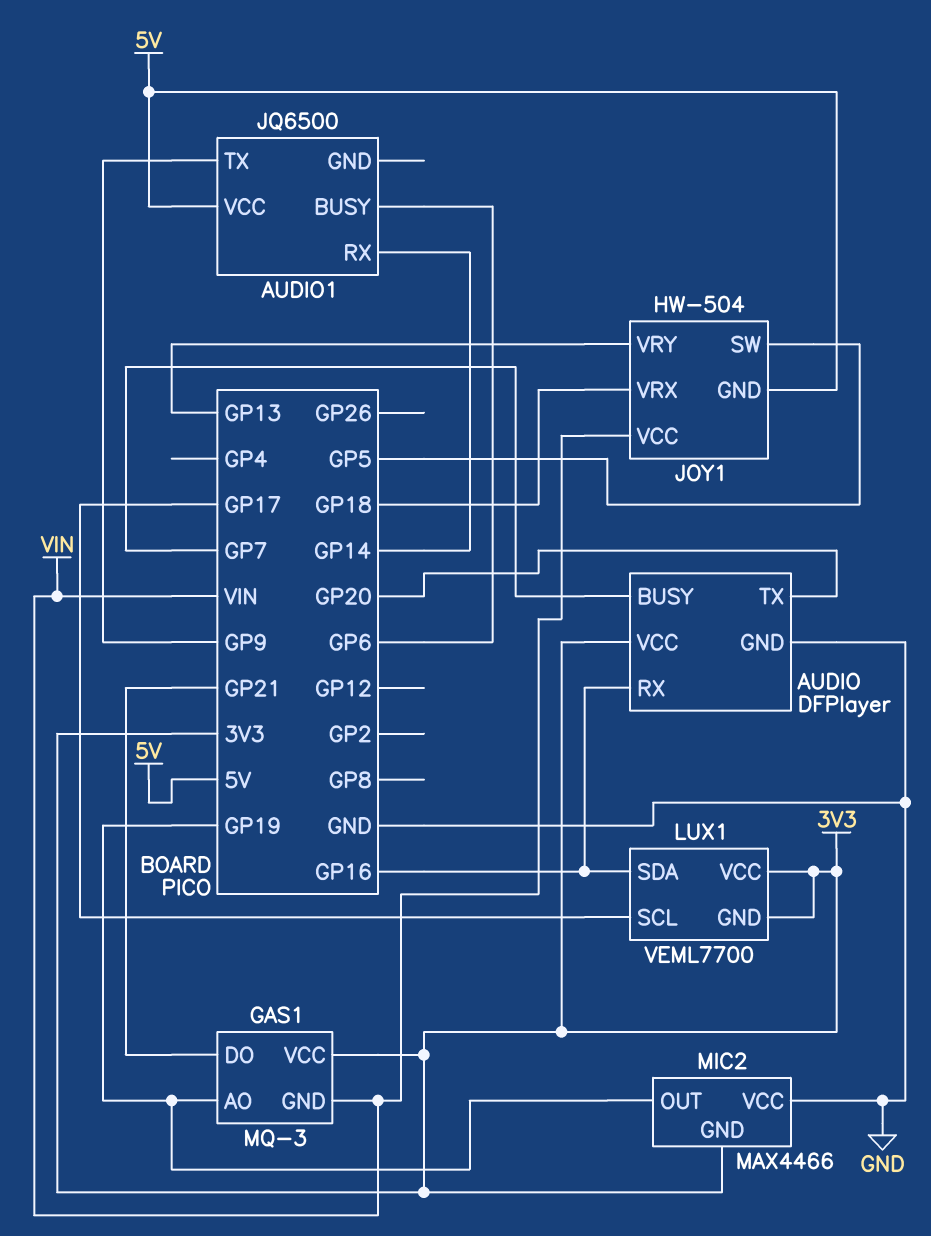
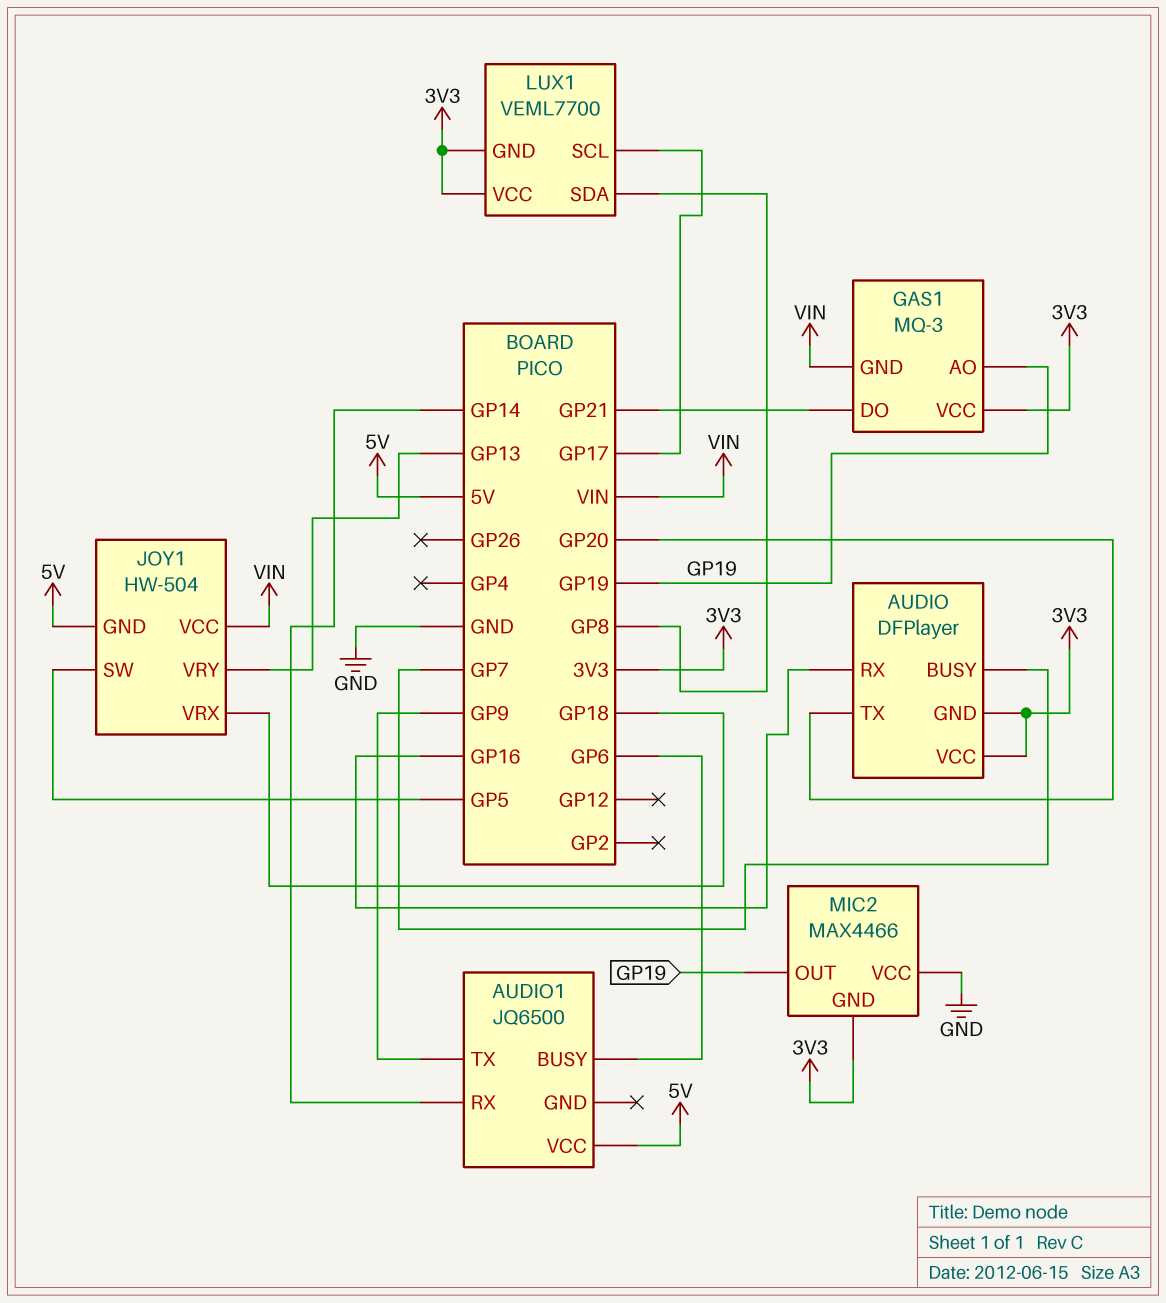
AUDIO pin GND: GND -> 3V3
LUX1 pin SDA: GP16 -> GP8

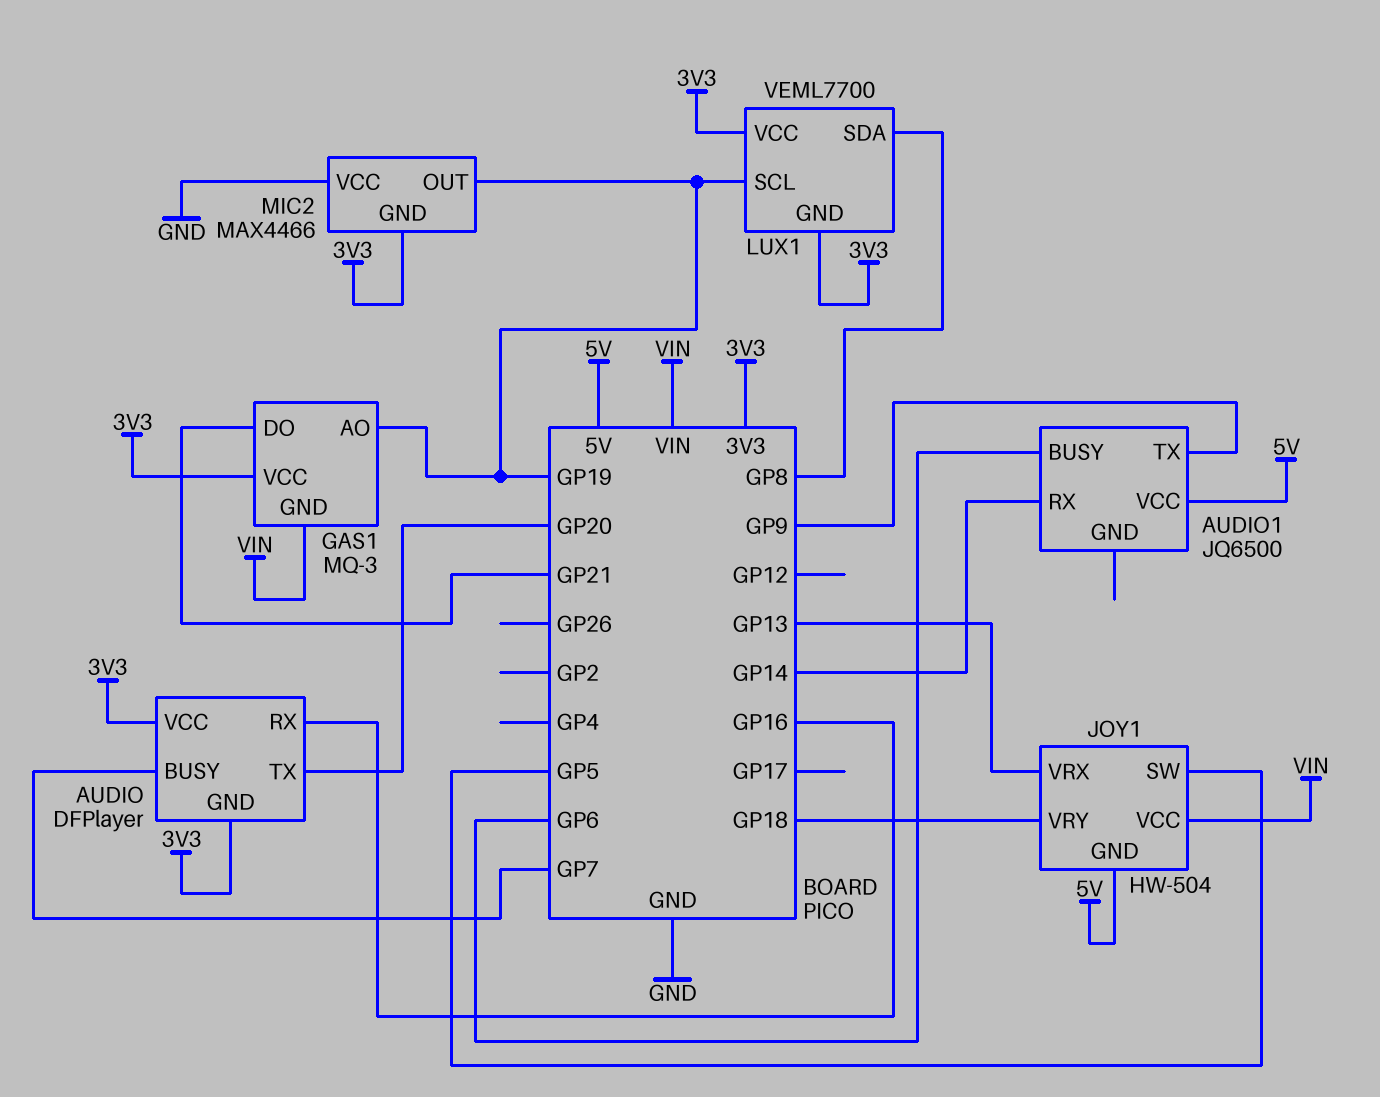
JOY1 pin VRX: GP18 -> GP13
JOY1 pin VRY: GP13 -> GP18
LUX1 pin SCL: GP17 -> GP19

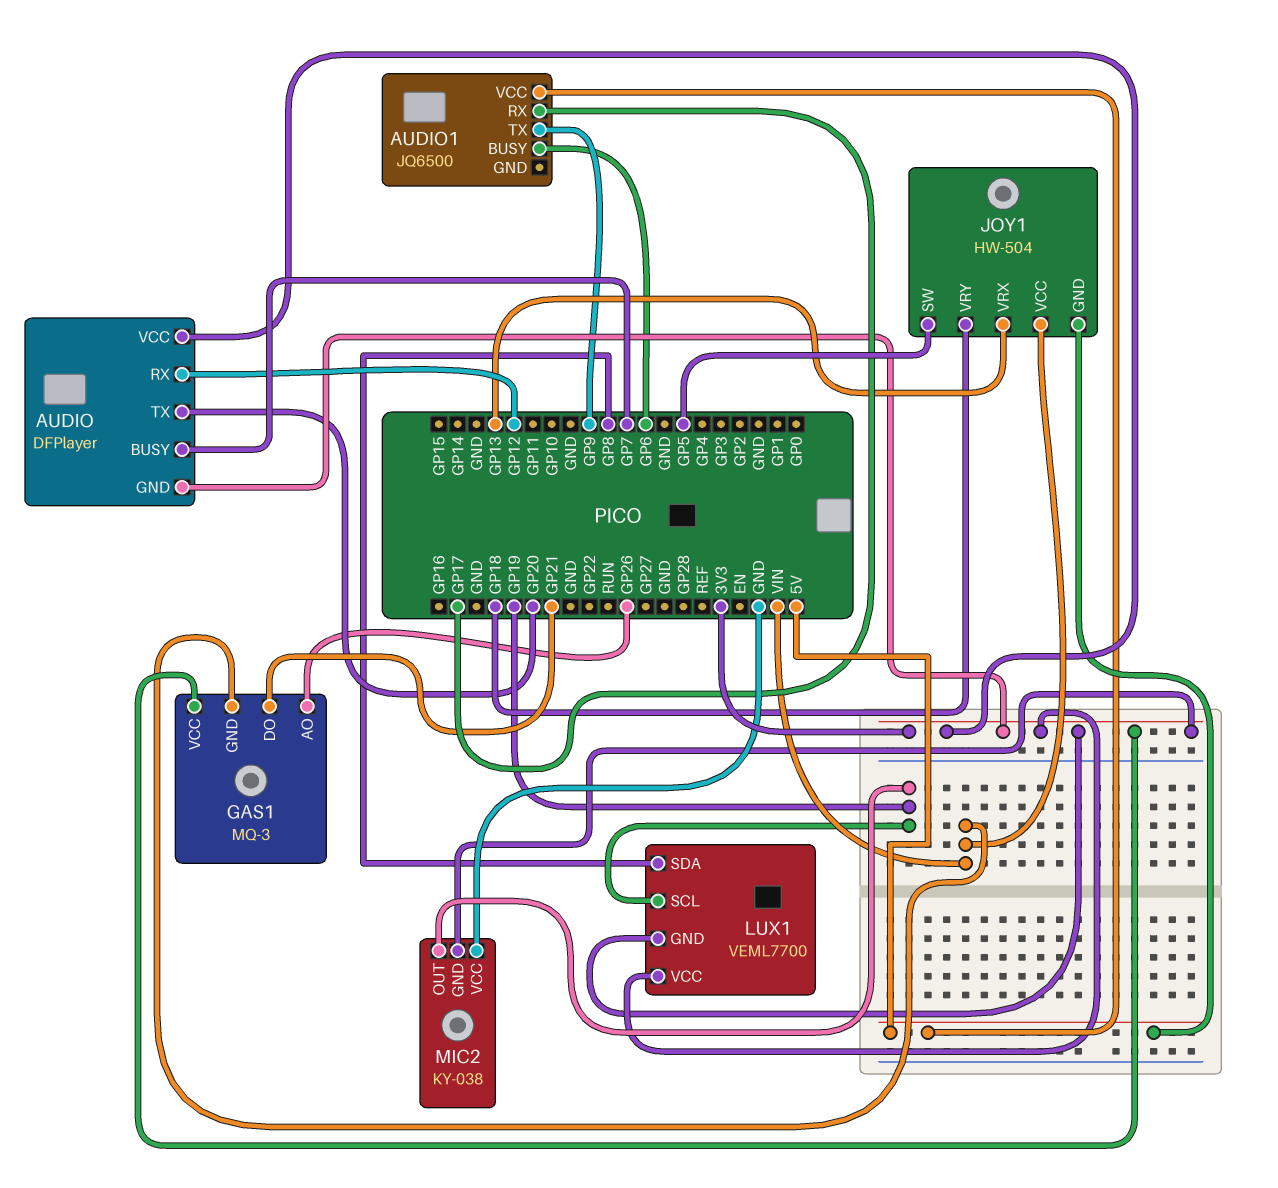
AUDIO pin RX: GP16 -> GP12
AUDIO1 pin RX: GP14 -> GP17
GAS1 pin AO: GP19 -> GP26
MIC2: MAX4466 -> KY-038

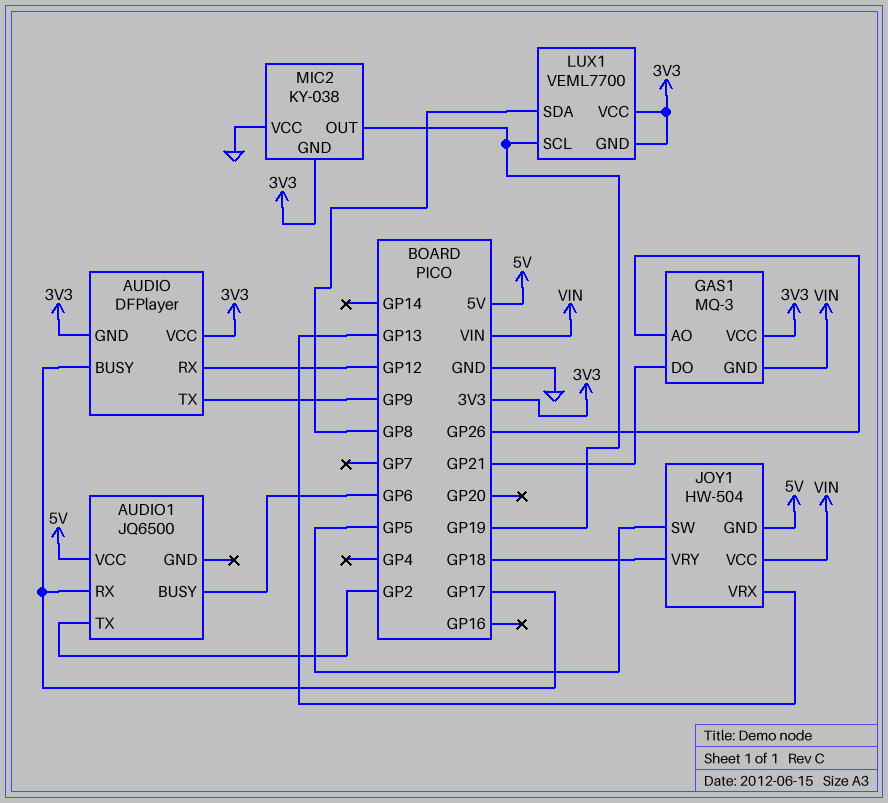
AUDIO pin BUSY: GP7 -> GP17
AUDIO pin TX: GP20 -> GP9
AUDIO1 pin TX: GP9 -> GP2

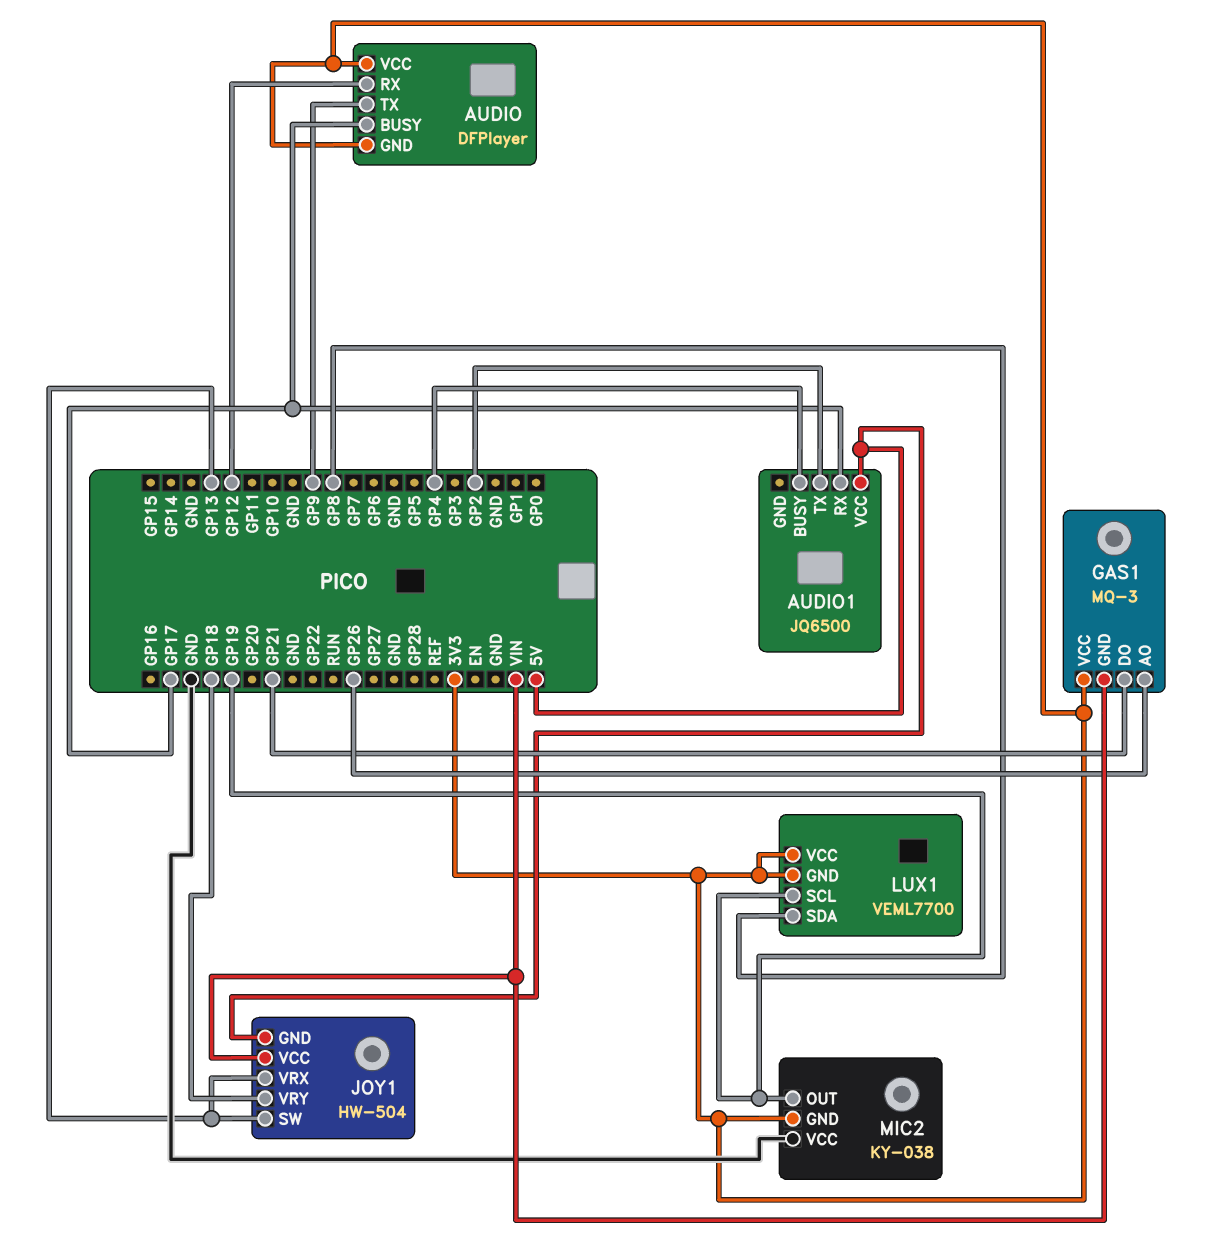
AUDIO1 pin BUSY: GP6 -> GP4
JOY1 pin SW: GP5 -> GP13

